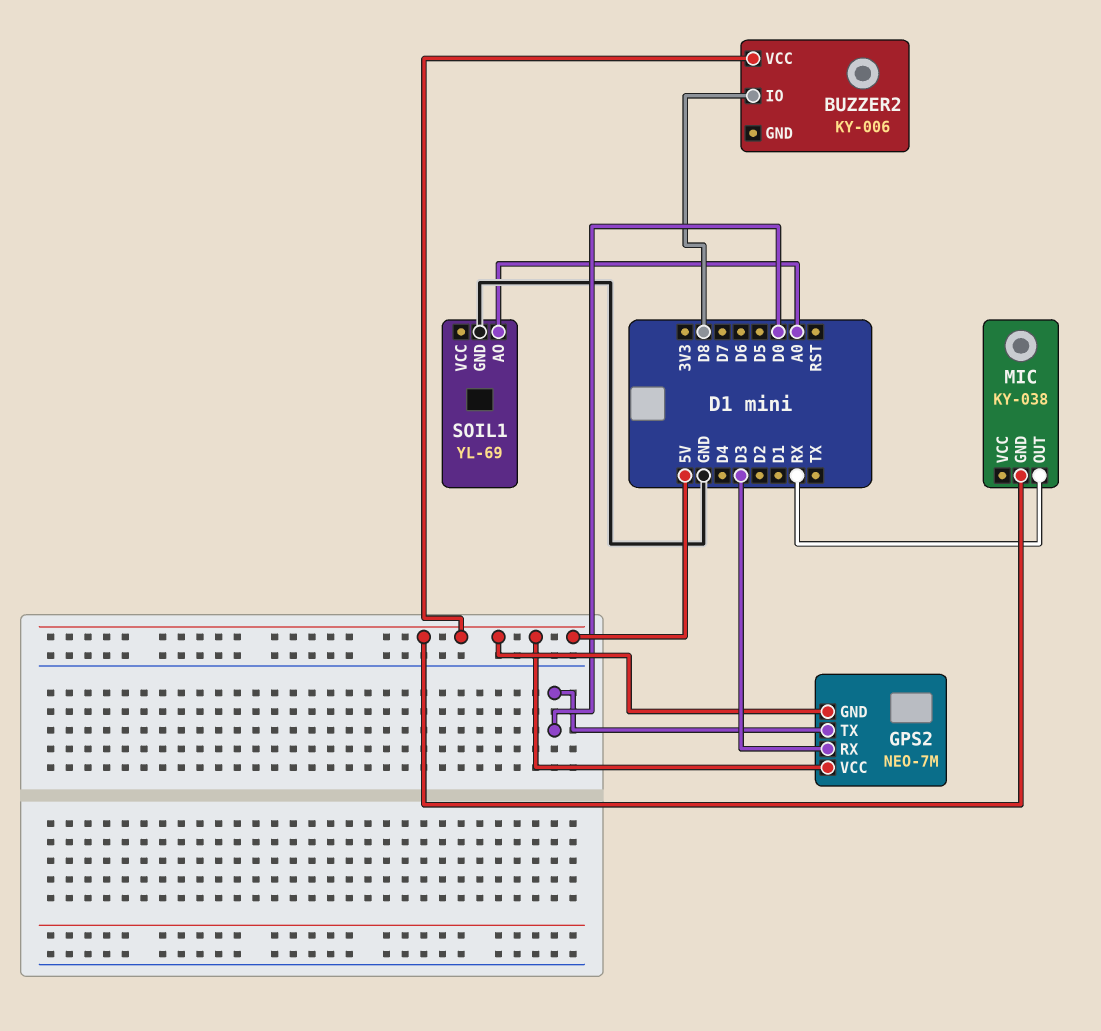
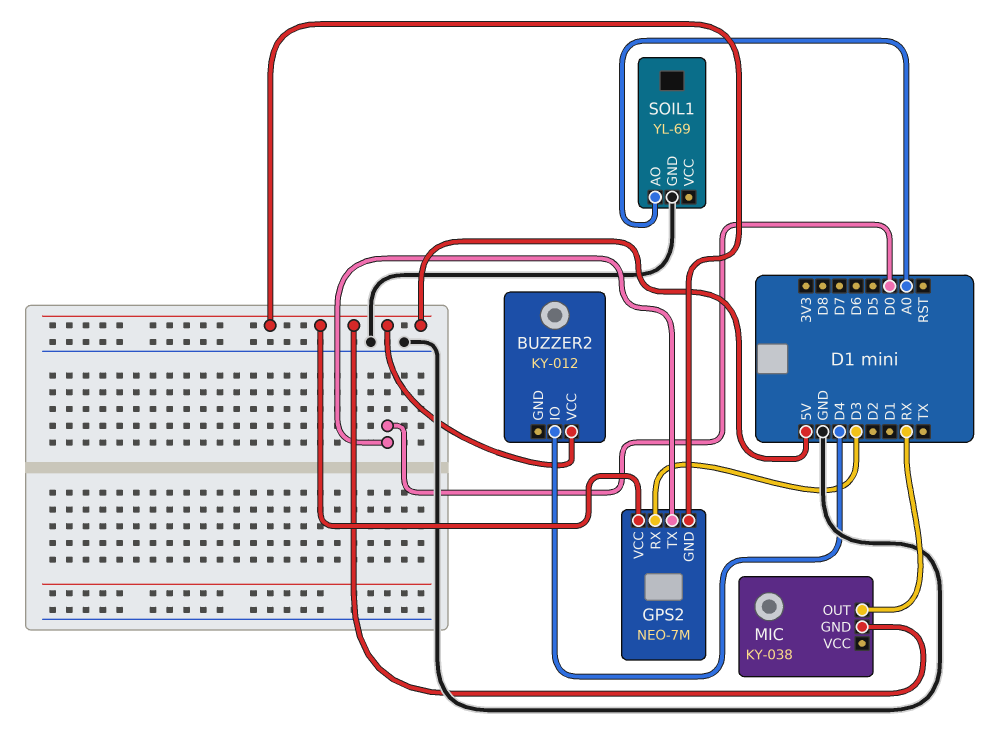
BUZZER2: KY-006 -> KY-012
BUZZER2 pin IO: D8 -> D4

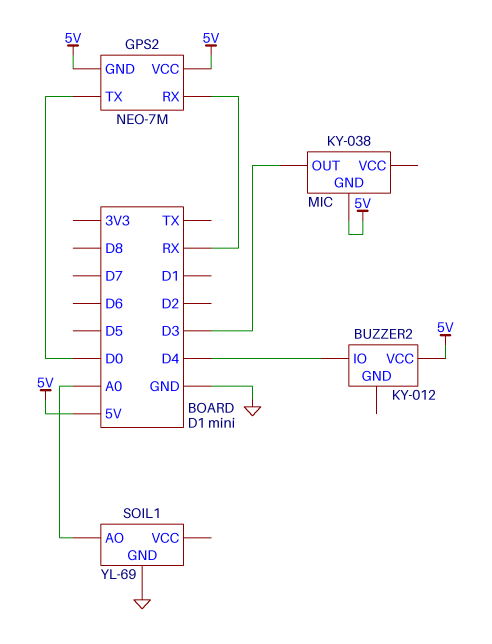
GPS2 pin RX: D3 -> RX
MIC pin OUT: RX -> D3

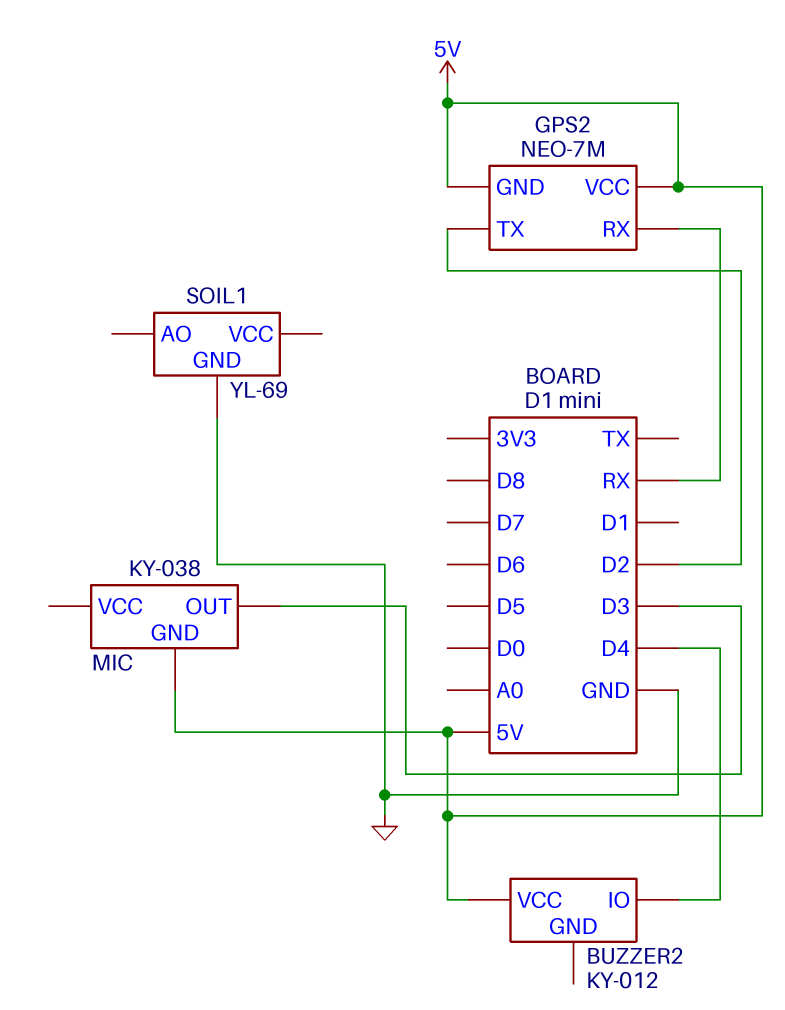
GPS2 pin TX: D0 -> D2
SOIL1 pin AO: A0 -> none

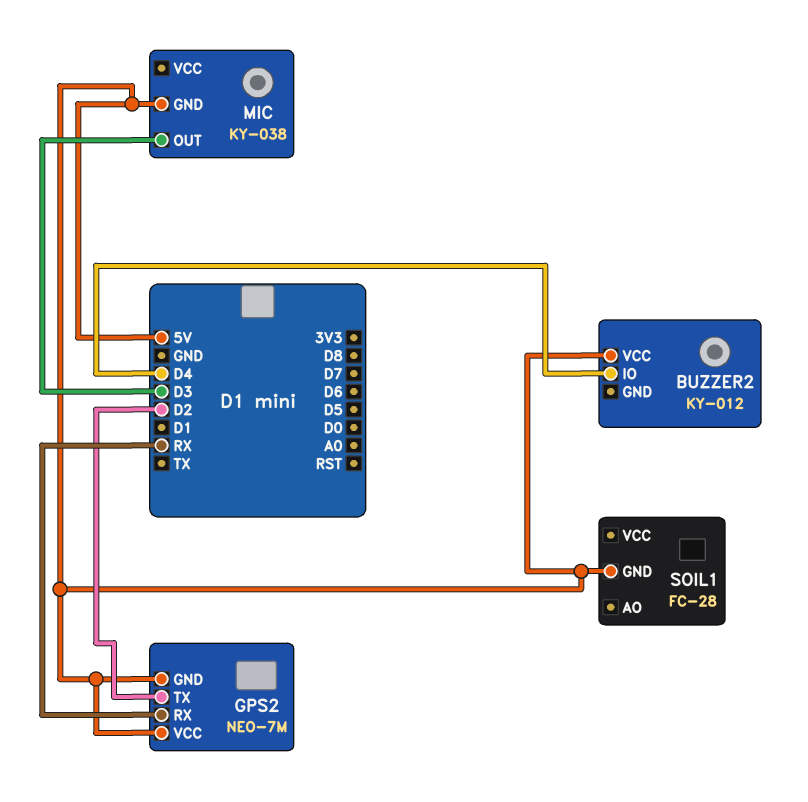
SOIL1: YL-69 -> FC-28
SOIL1 pin GND: GND -> 5V

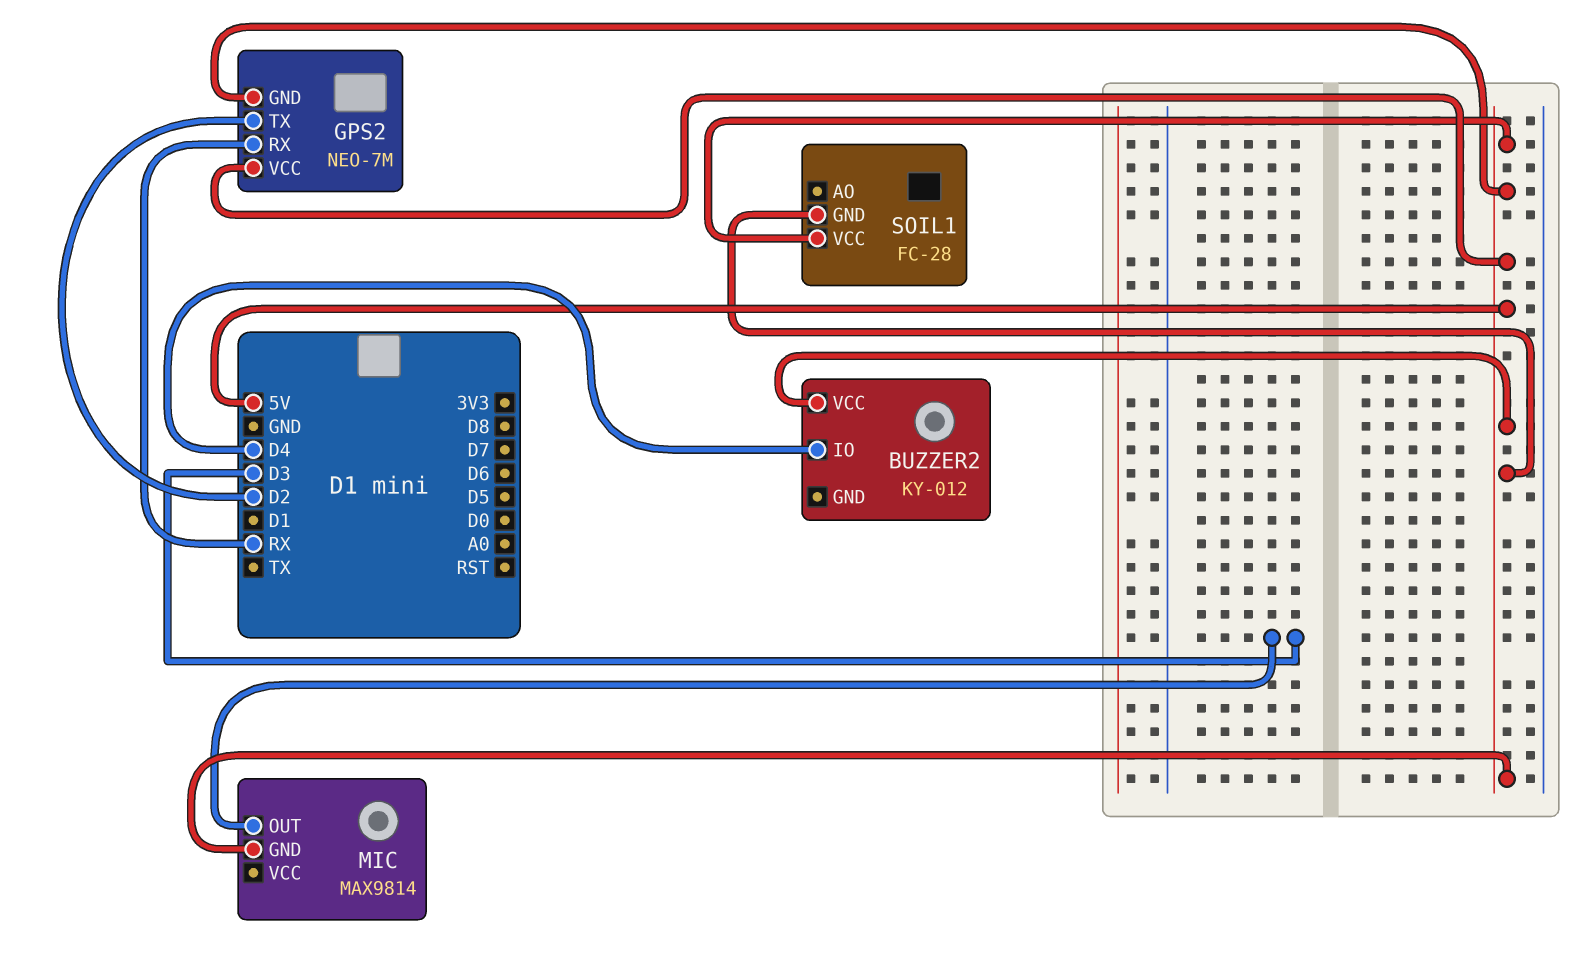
MIC: KY-038 -> MAX9814
SOIL1 pin VCC: none -> 5V

